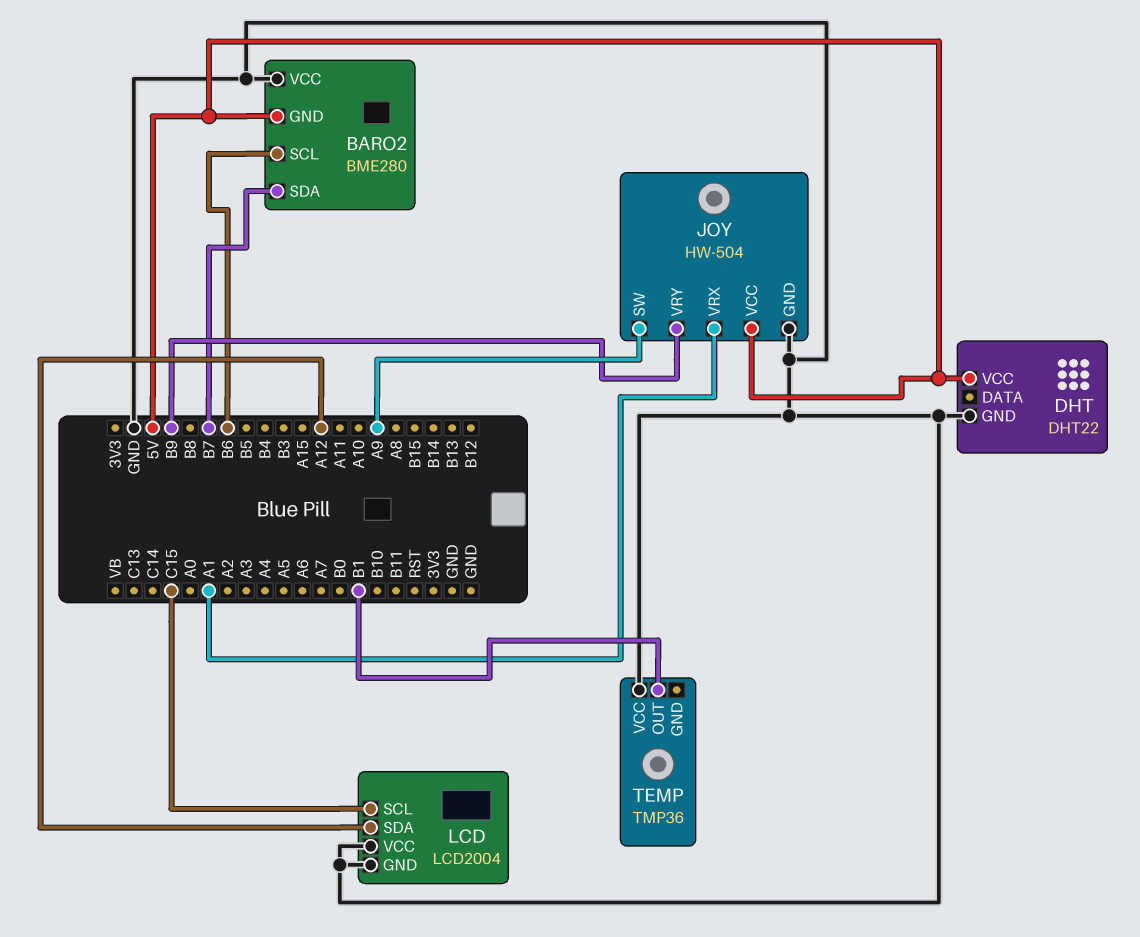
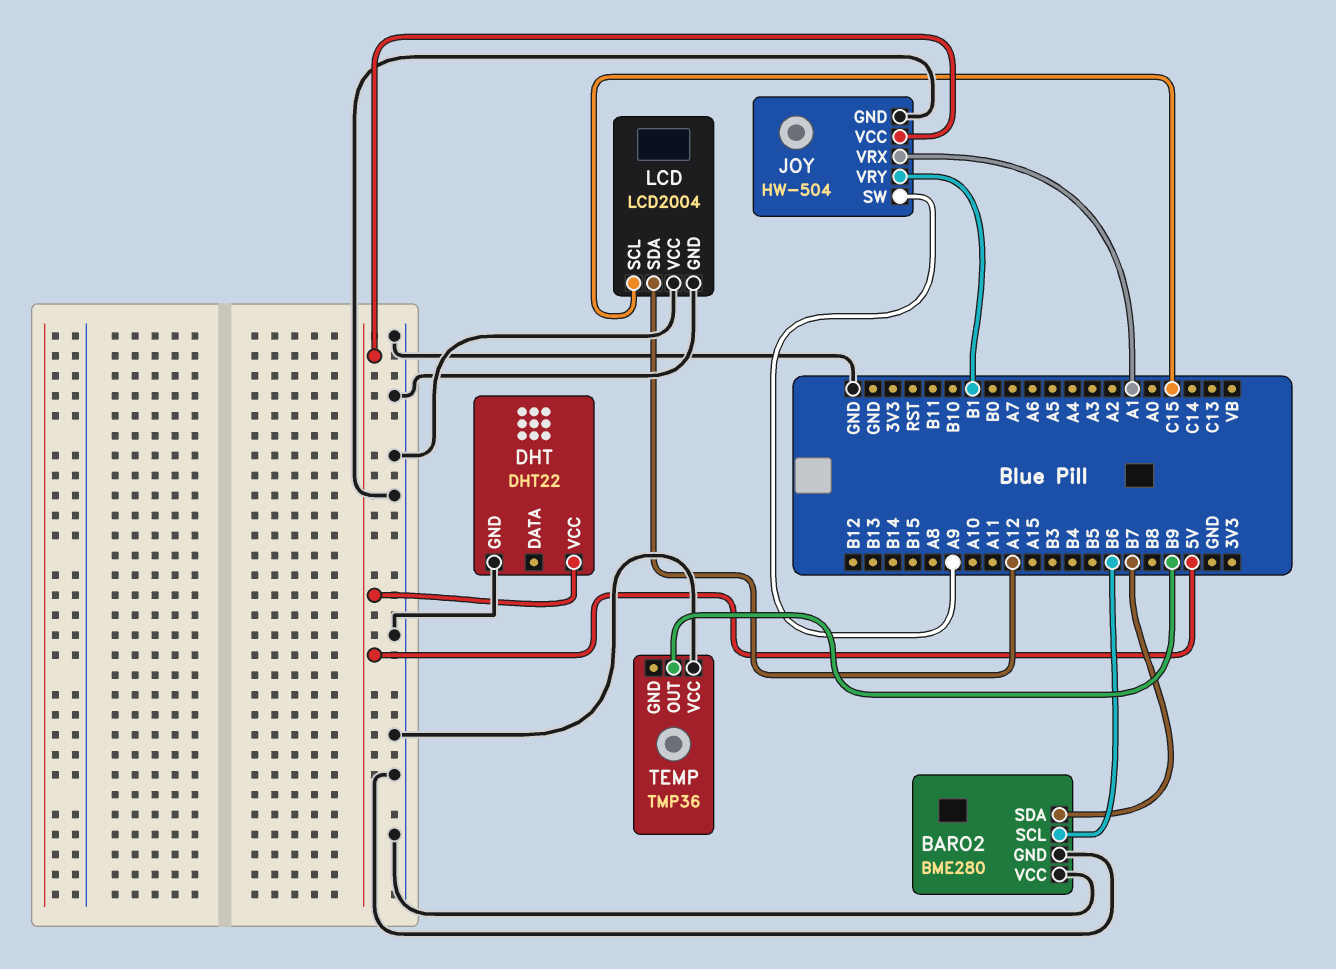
BARO2 pin GND: 5V -> GND
JOY pin VRY: B9 -> B1
TEMP pin OUT: B1 -> B9

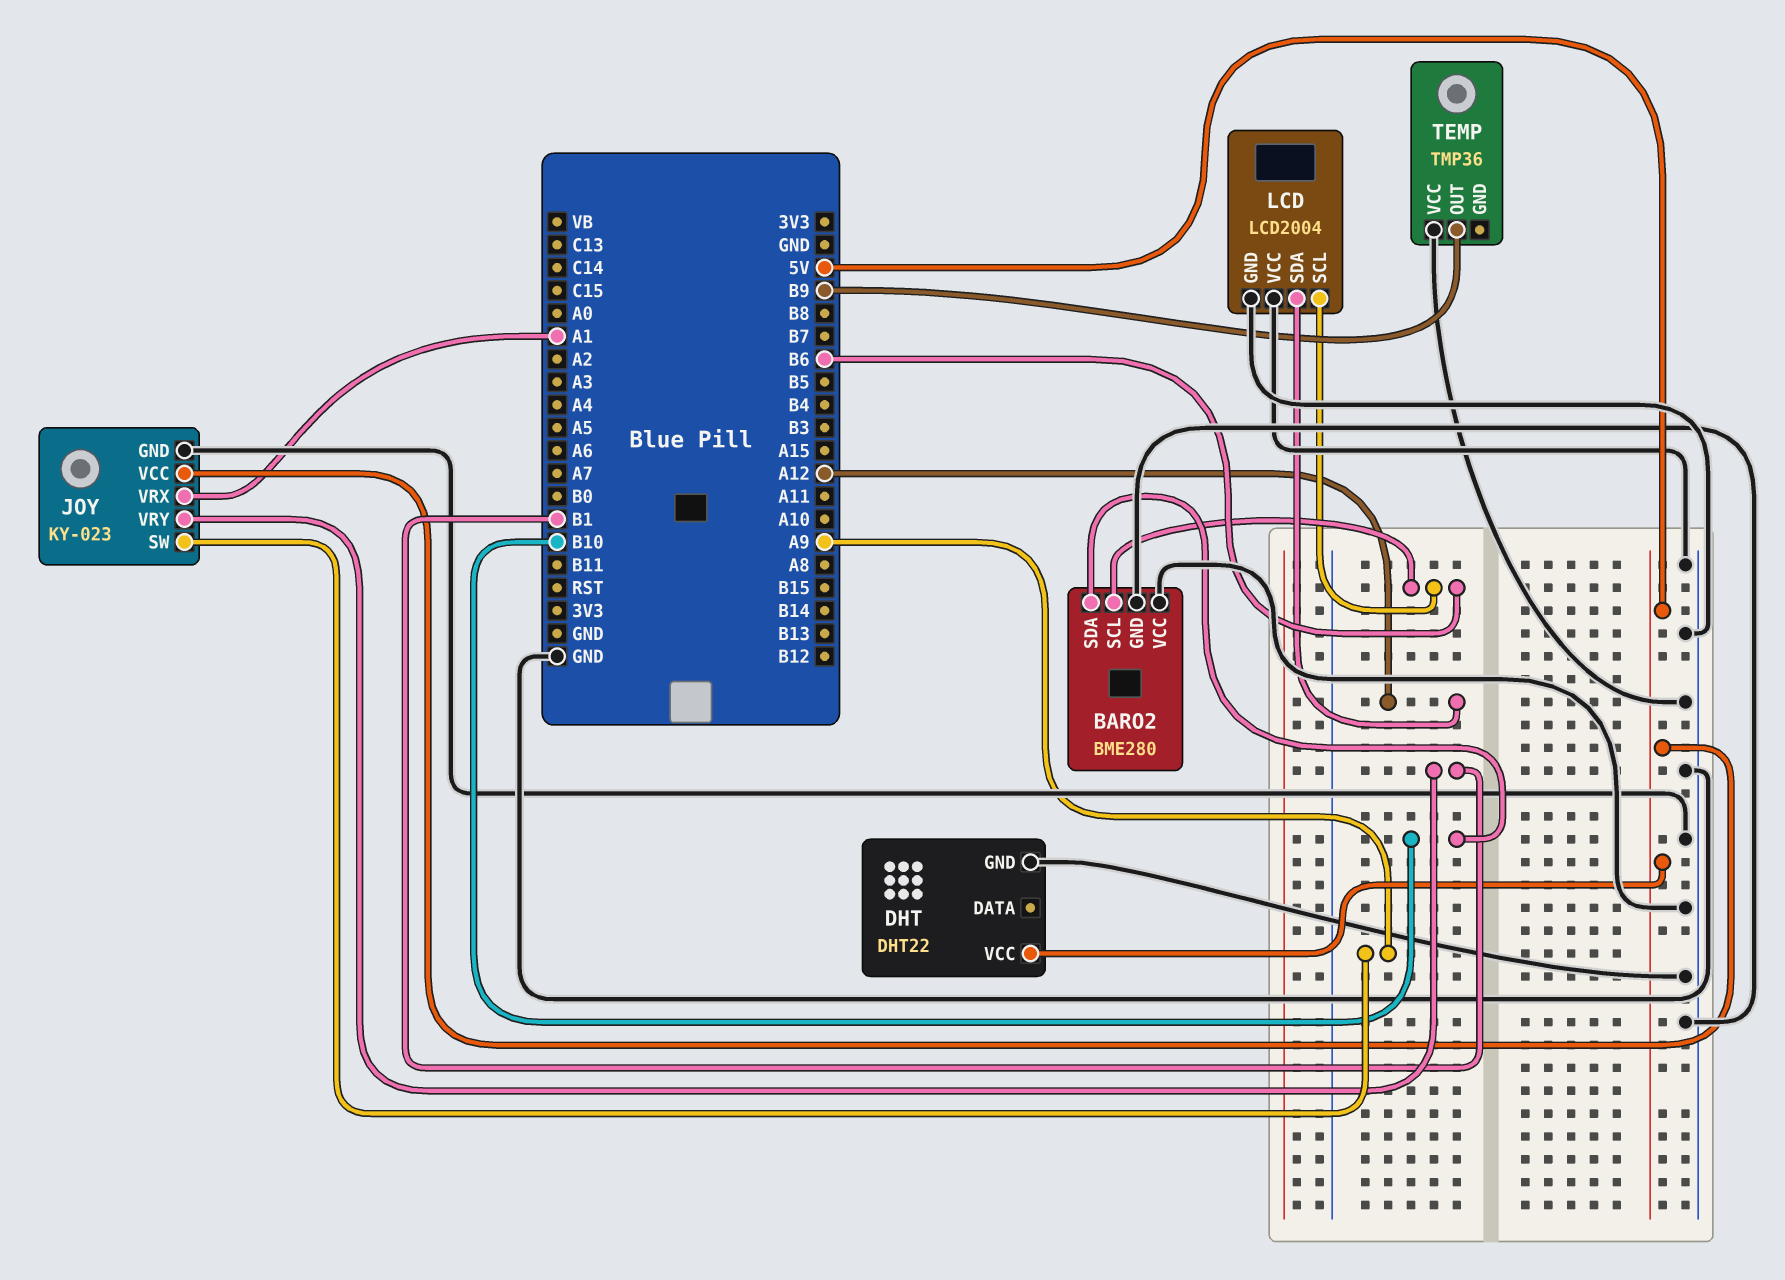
BARO2 pin SDA: B7 -> B10
JOY: HW-504 -> KY-023
LCD pin SCL: C15 -> B6

